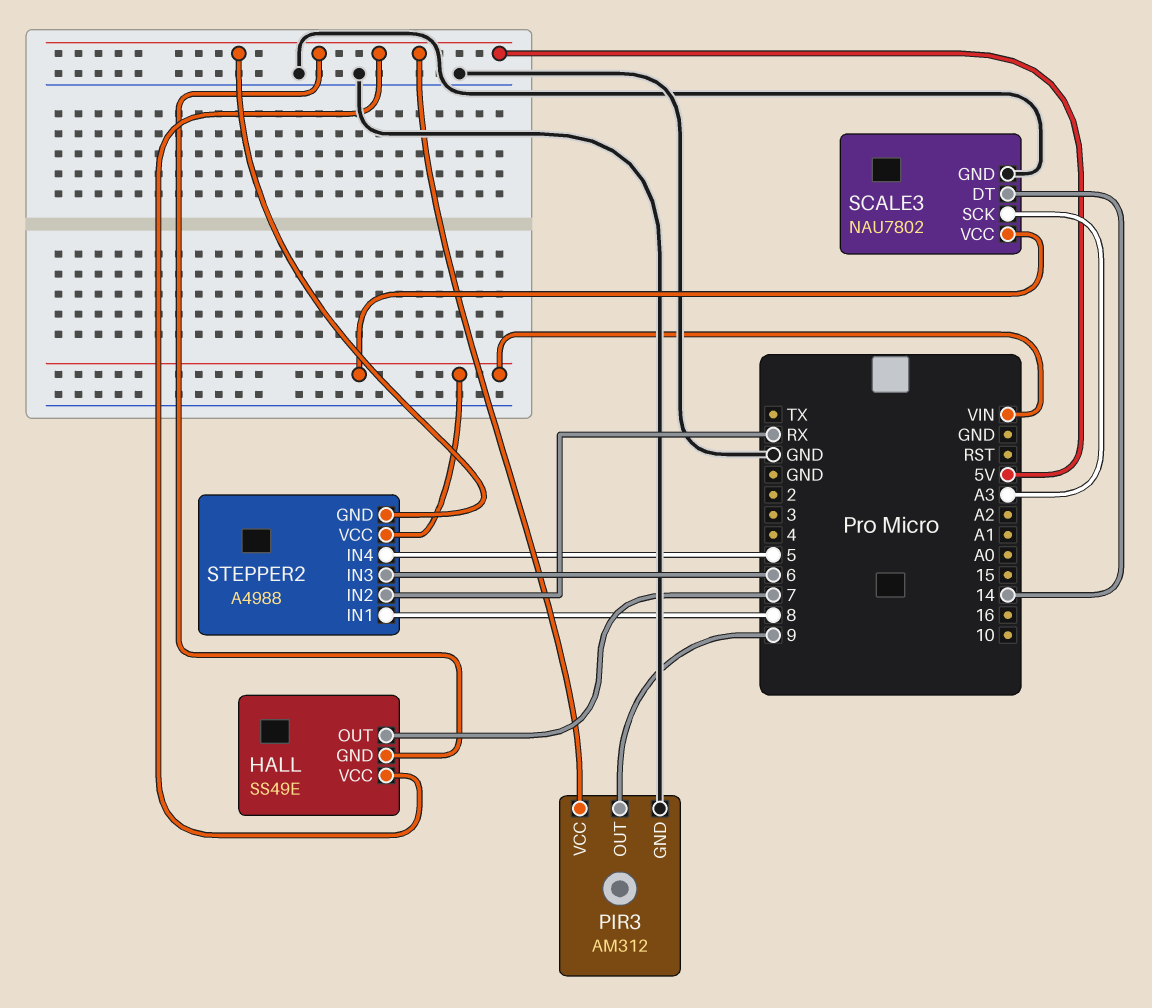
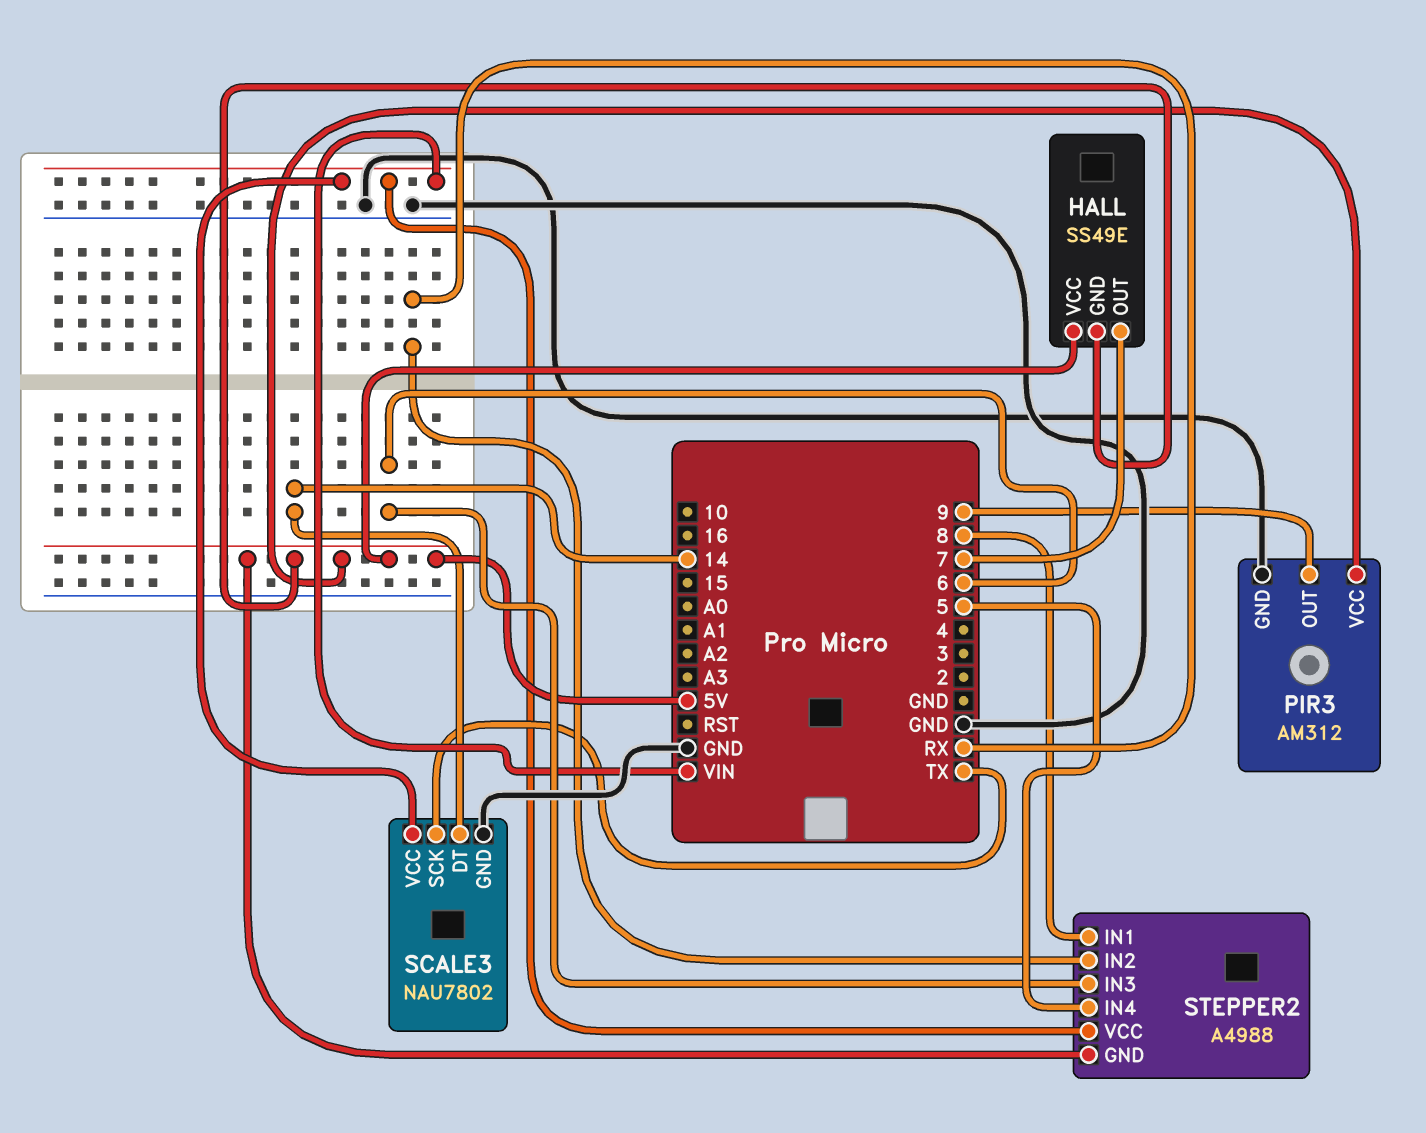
SCALE3 pin SCK: A3 -> TX

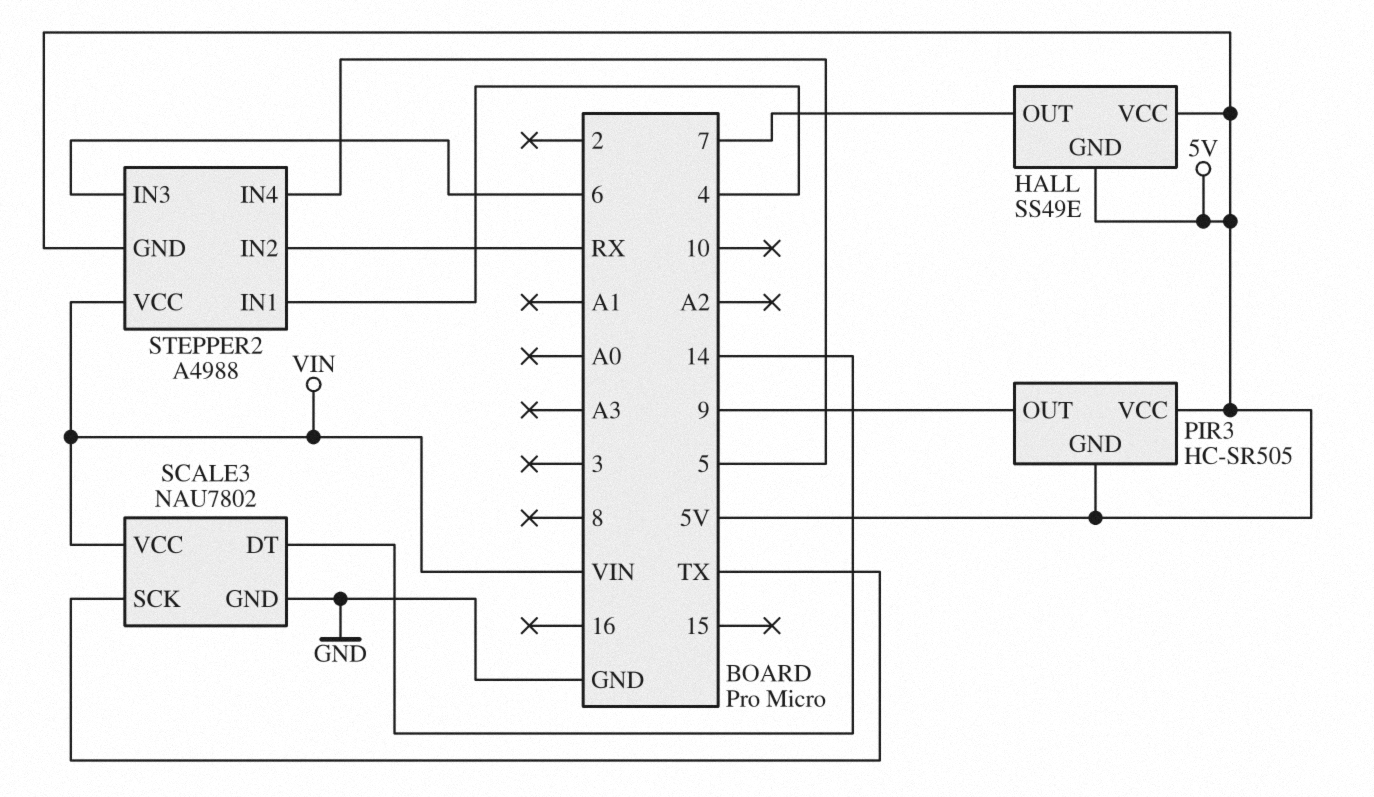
PIR3: AM312 -> HC-SR505
PIR3 pin GND: GND -> 5V
STEPPER2 pin IN1: 8 -> 4

